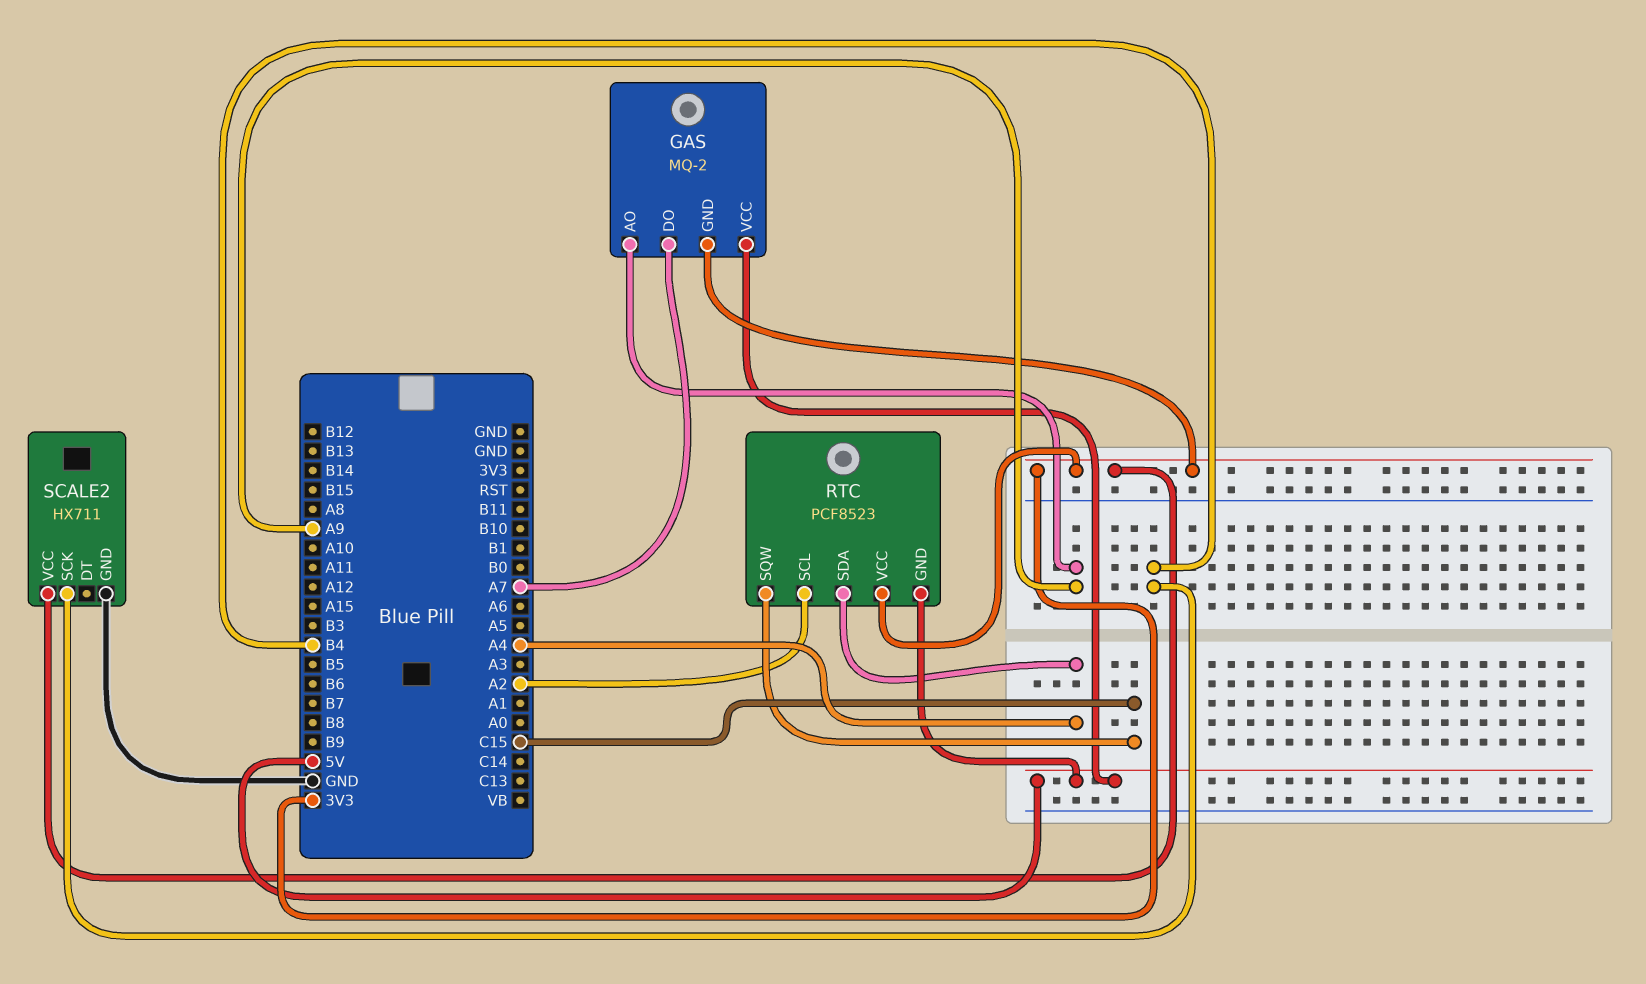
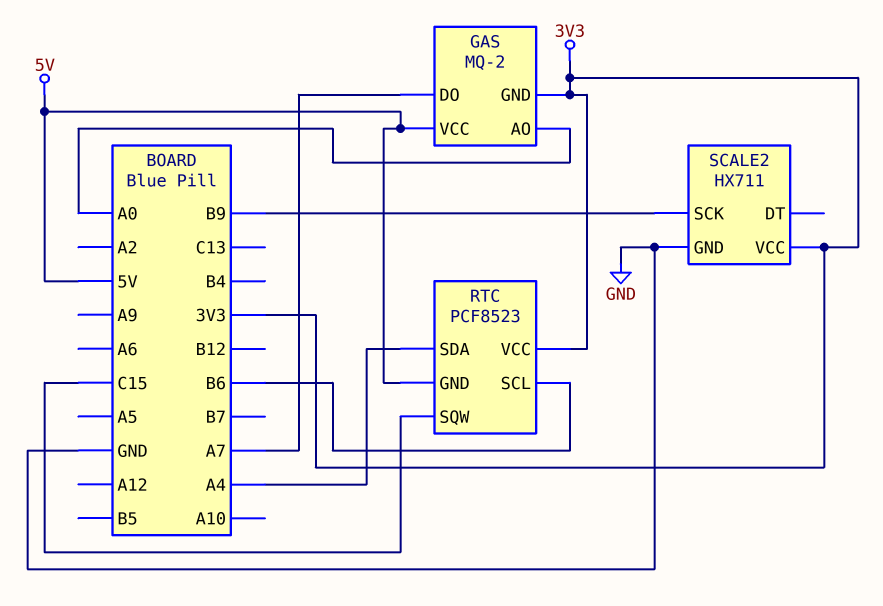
GAS pin AO: A9 -> A0
RTC pin SCL: A2 -> B6
SCALE2 pin SCK: B4 -> B9

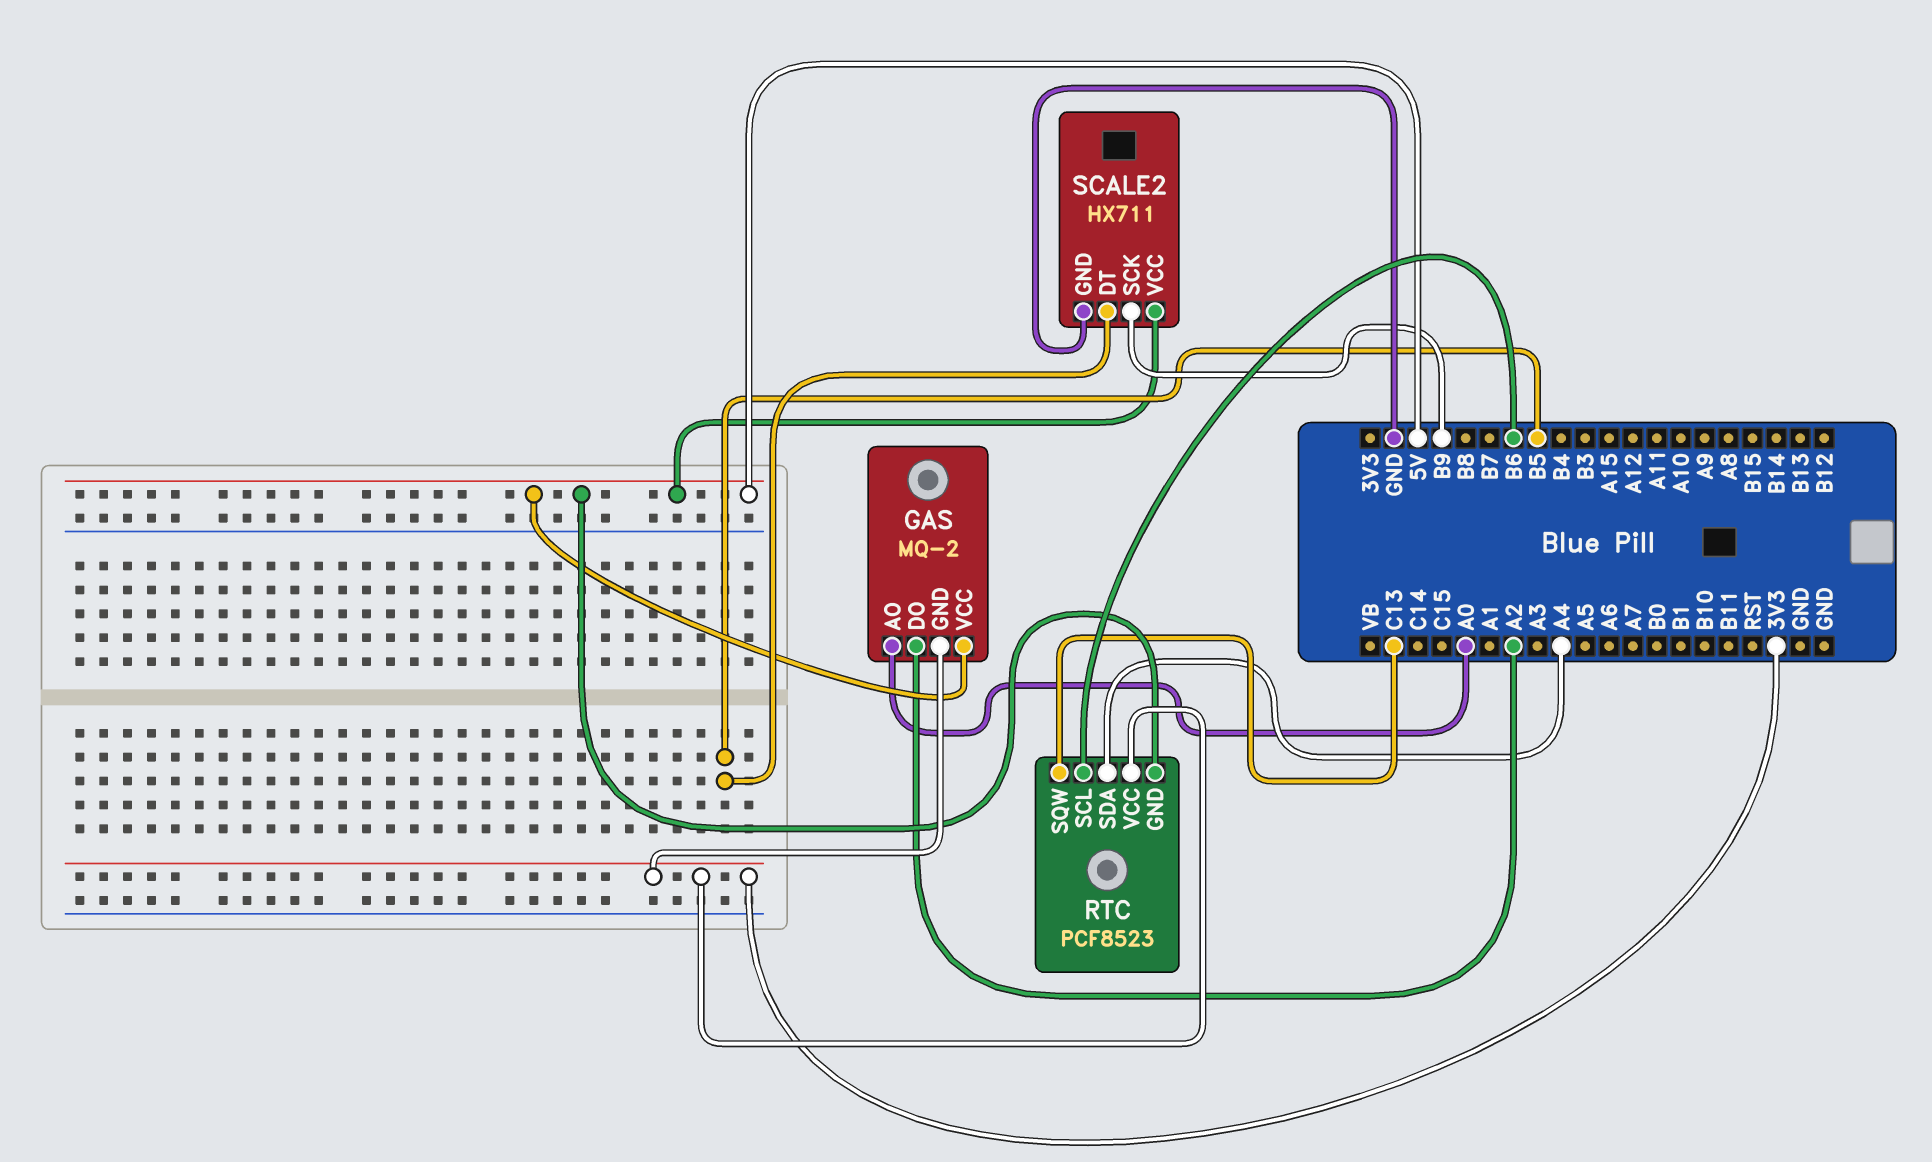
GAS pin DO: A7 -> A2
RTC pin SQW: C15 -> C13
SCALE2 pin DT: none -> B5
SCALE2 pin VCC: 3V3 -> 5V

